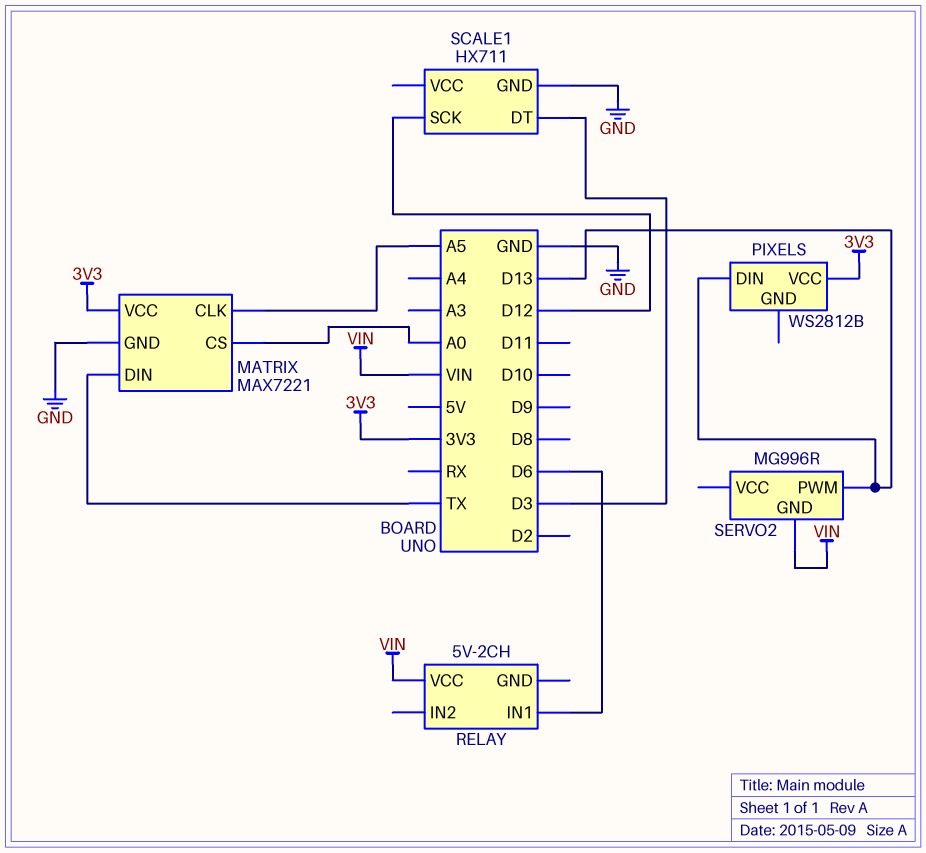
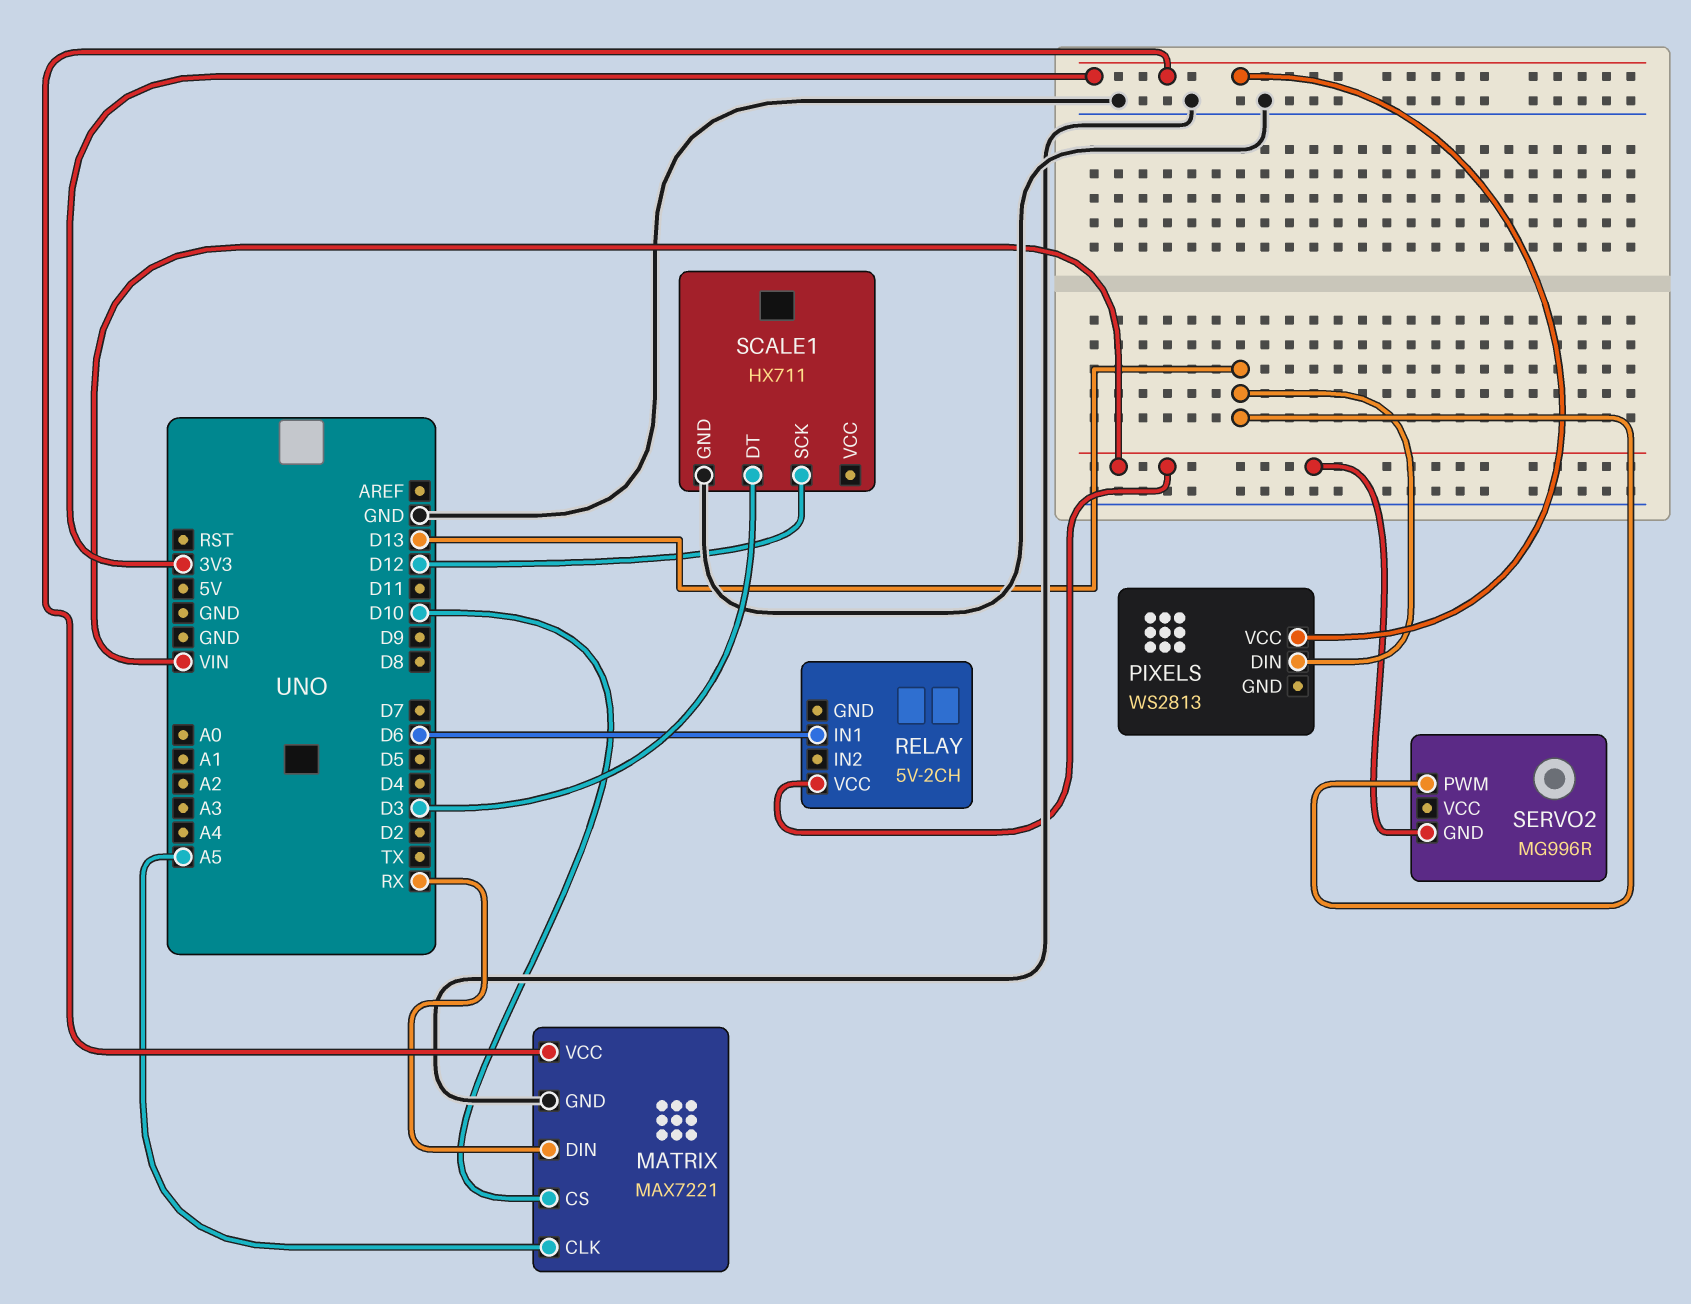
MATRIX pin CS: A0 -> D10
MATRIX pin DIN: TX -> RX
PIXELS: WS2812B -> WS2813

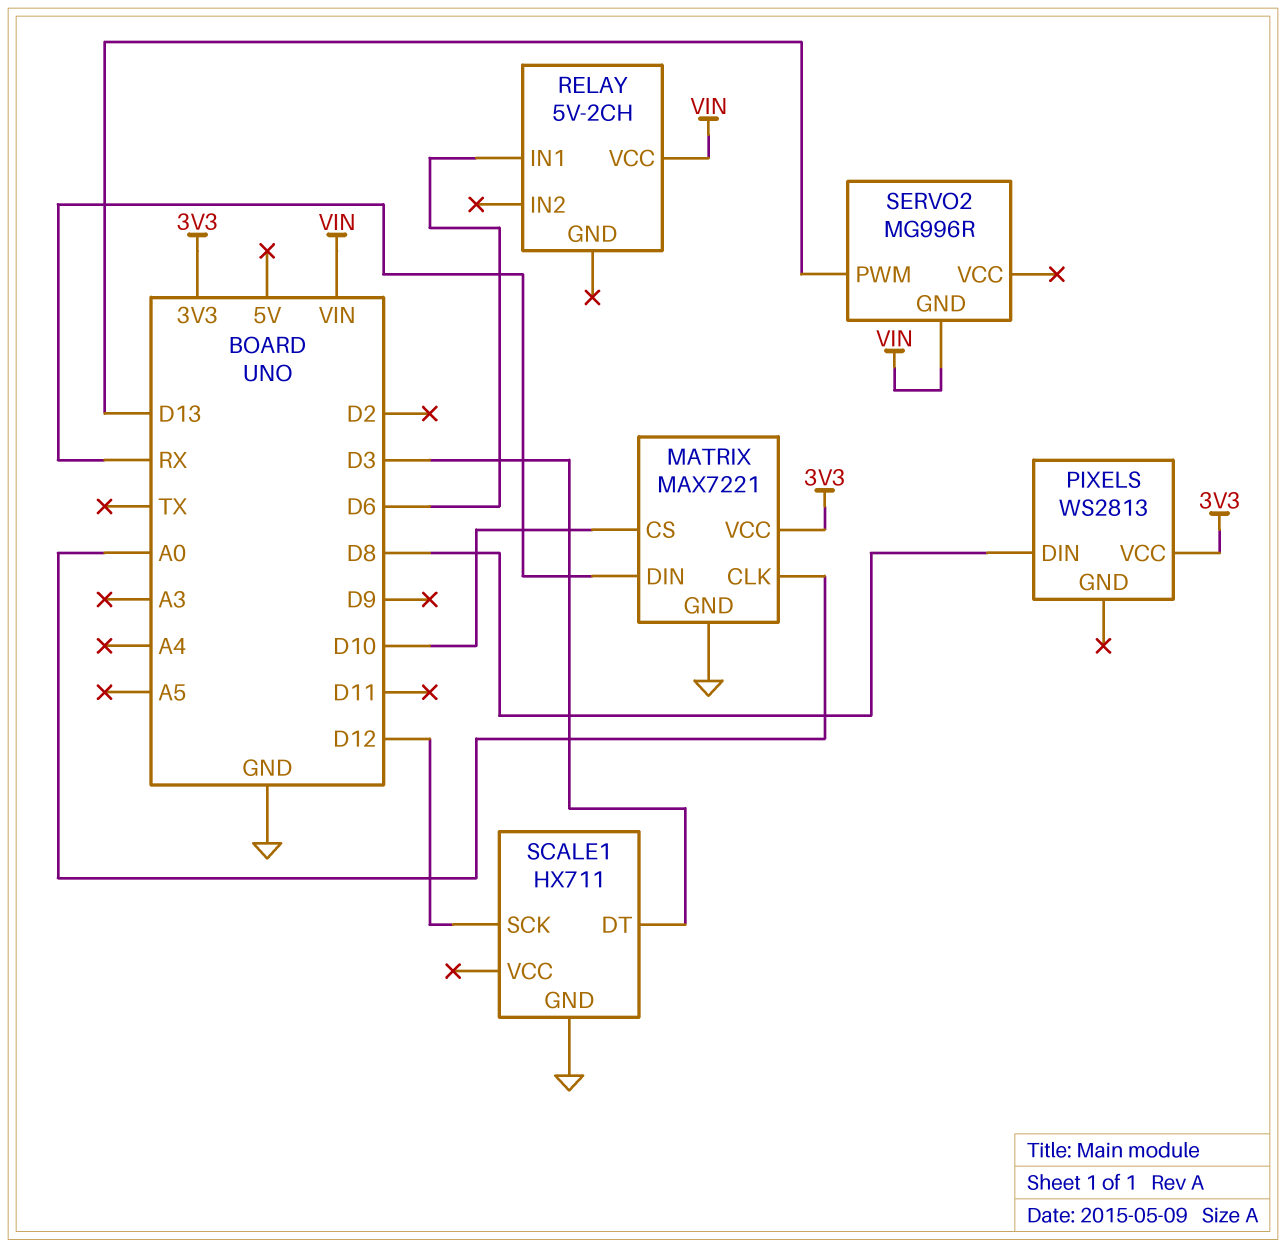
MATRIX pin CLK: A5 -> A0
PIXELS pin DIN: D13 -> D8

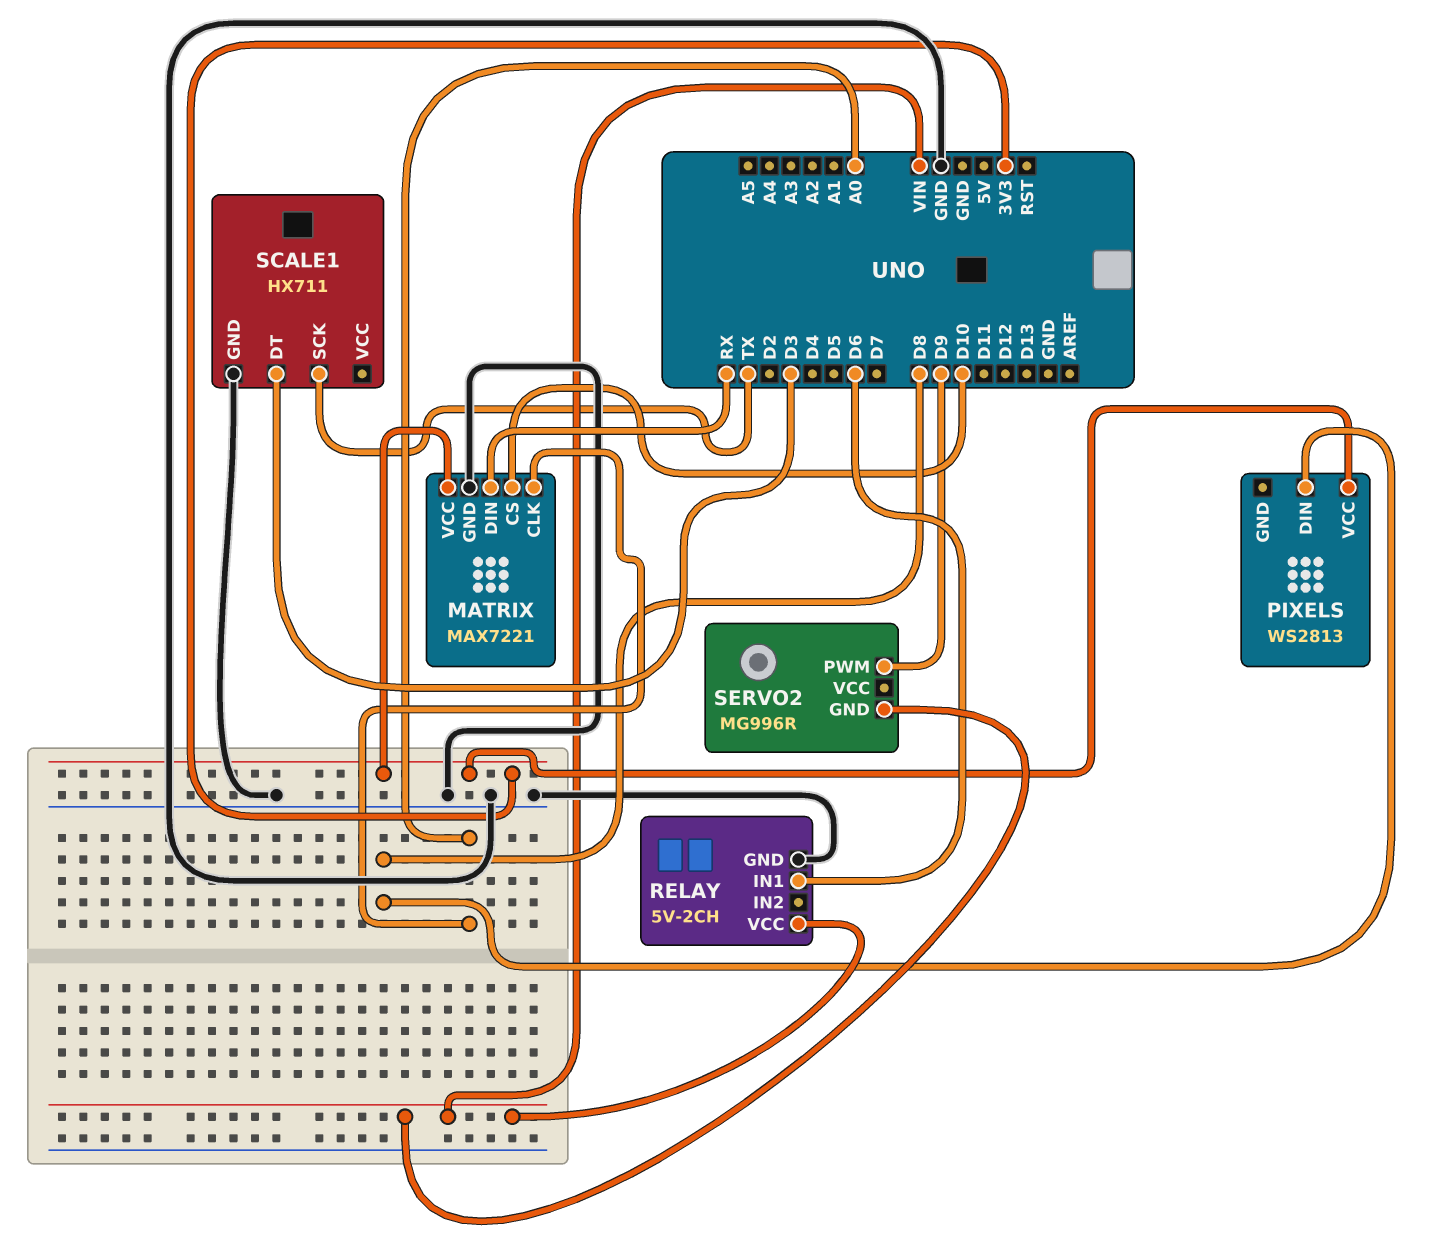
RELAY pin GND: none -> GND
SCALE1 pin SCK: D12 -> TX
SERVO2 pin PWM: D13 -> D9

